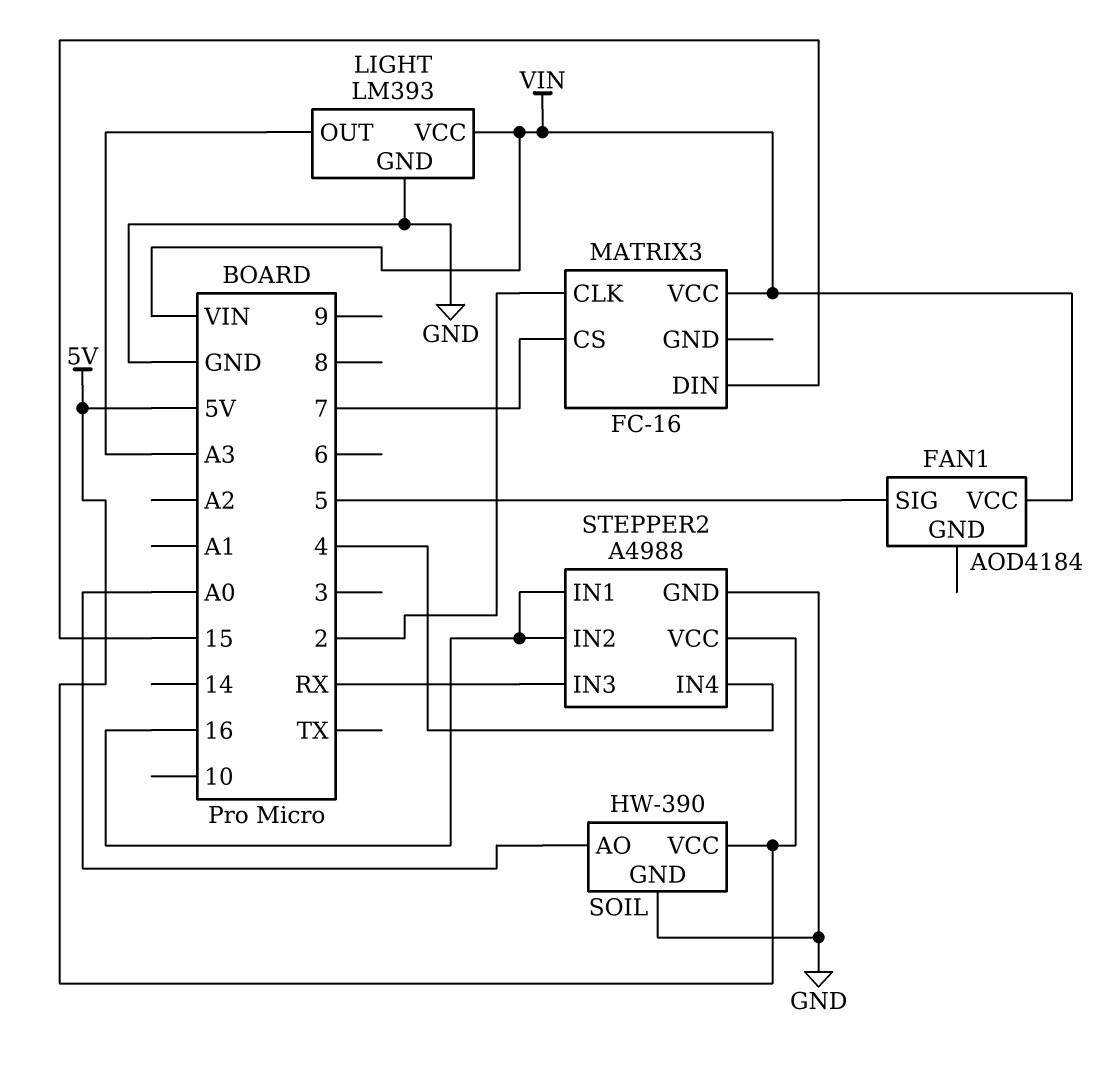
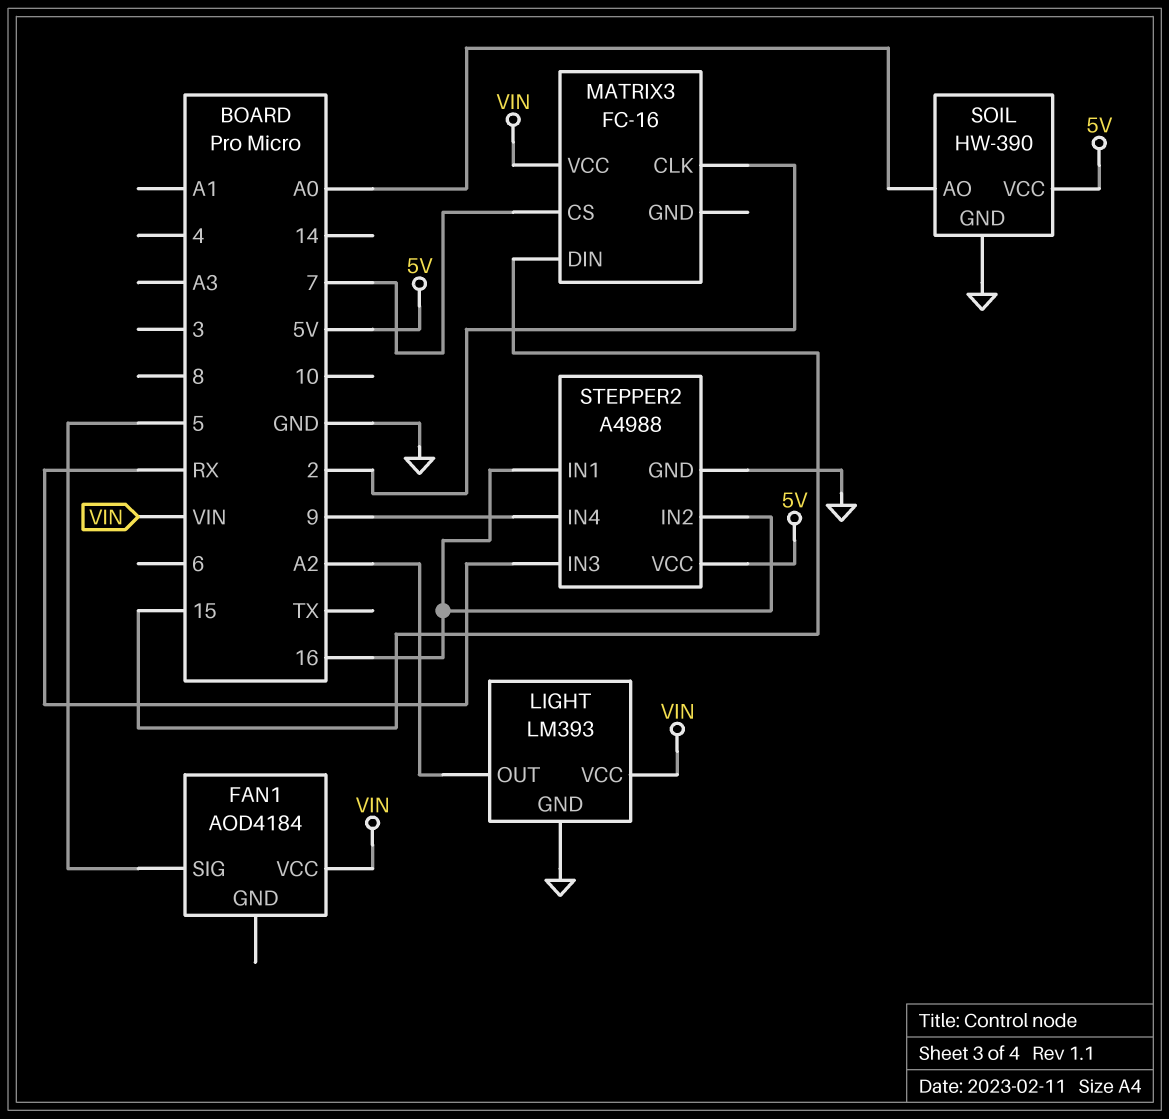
LIGHT pin OUT: A3 -> A2
STEPPER2 pin IN4: 4 -> 9

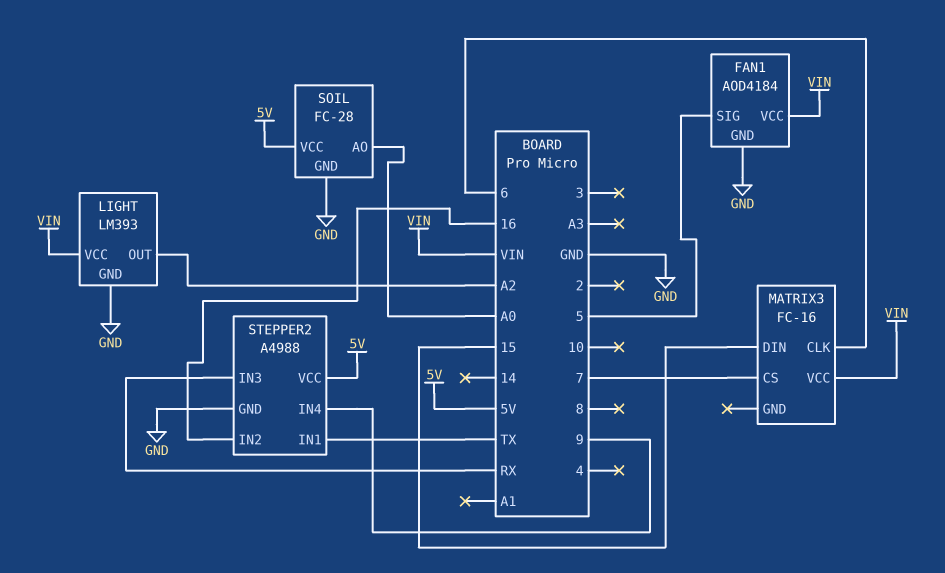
FAN1 pin GND: none -> GND
MATRIX3 pin CLK: 2 -> 6
SOIL: HW-390 -> FC-28
STEPPER2 pin IN1: 16 -> TX

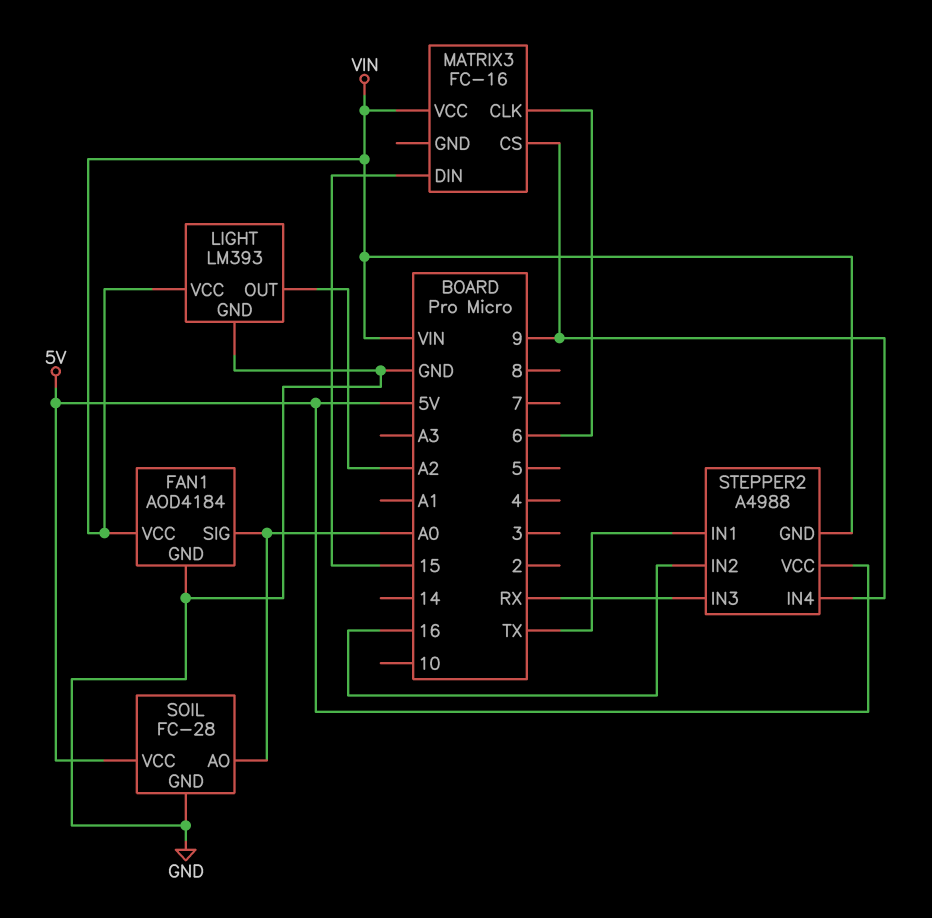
FAN1 pin SIG: 5 -> A0
MATRIX3 pin CS: 7 -> 9
STEPPER2 pin GND: GND -> VIN

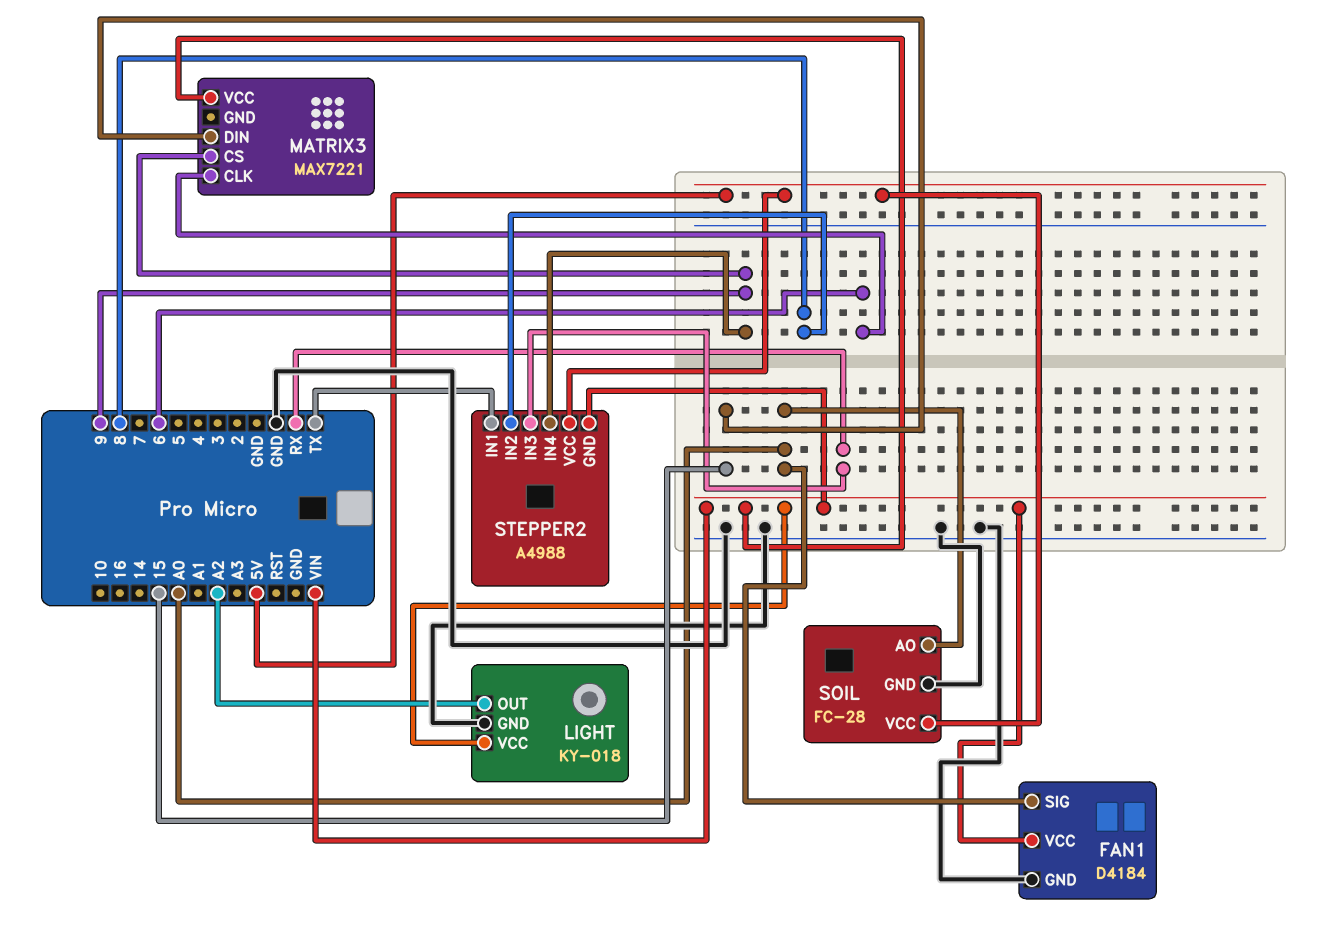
FAN1: AOD4184 -> D4184
LIGHT: LM393 -> KY-018
MATRIX3: FC-16 -> MAX7221
STEPPER2 pin IN2: 16 -> 8

